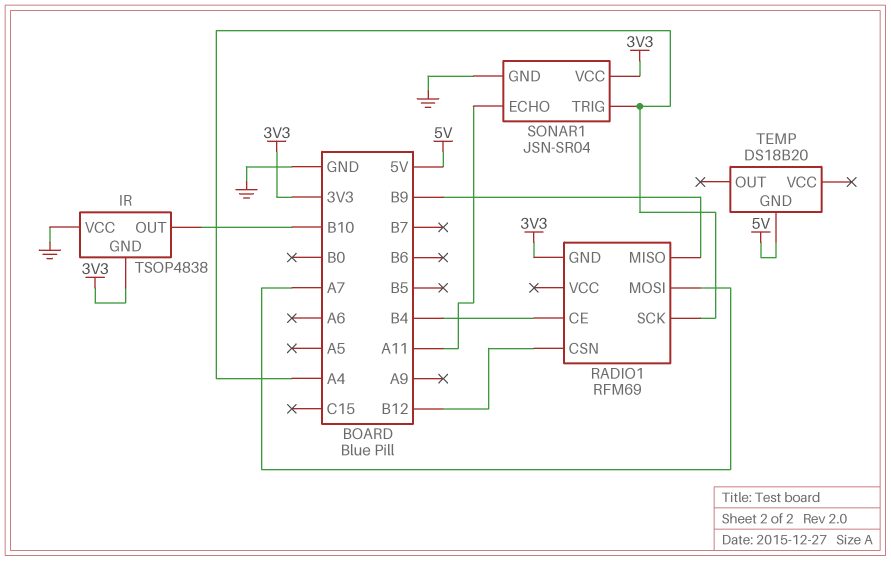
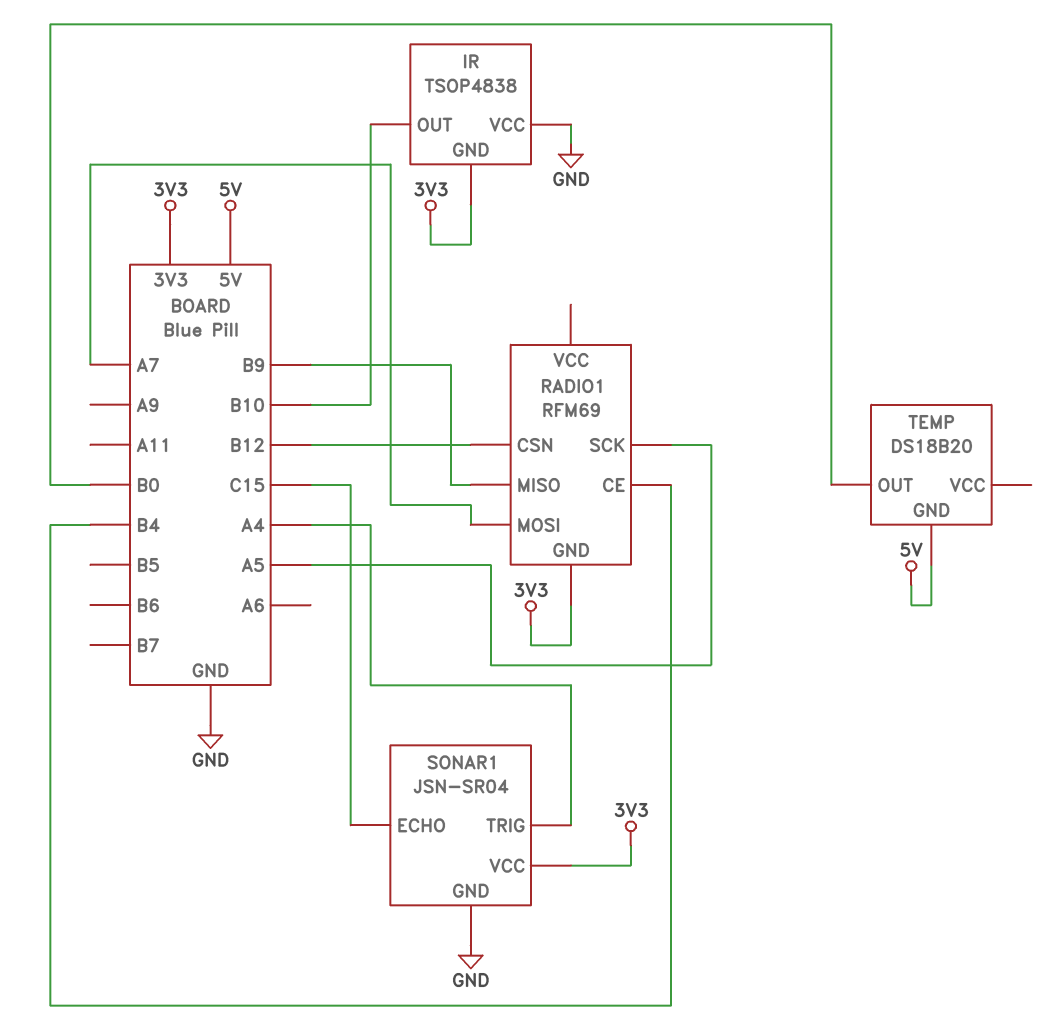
RADIO1 pin SCK: A4 -> A5
SONAR1 pin ECHO: A11 -> C15
TEMP pin OUT: none -> B0

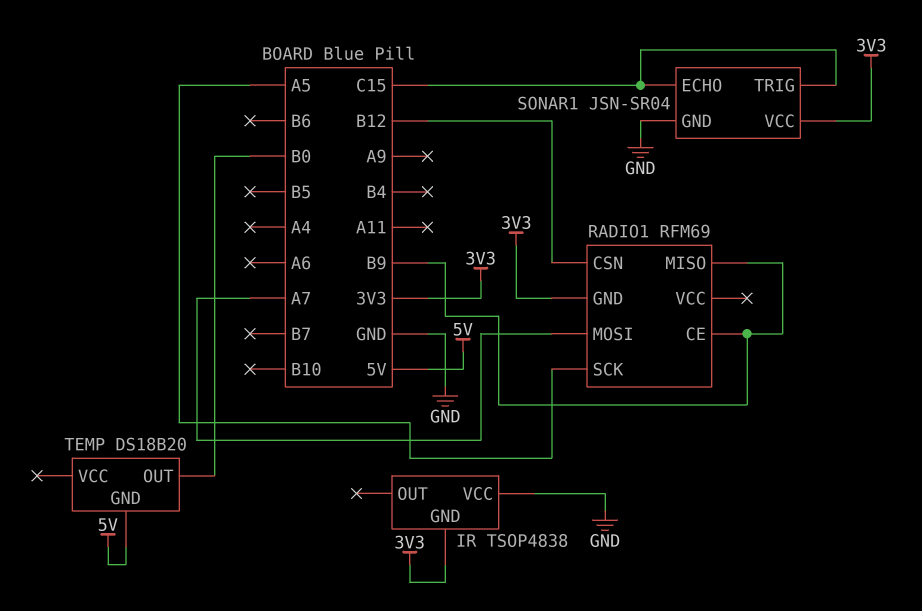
IR pin OUT: B10 -> none
RADIO1 pin CE: B4 -> B9
SONAR1 pin TRIG: A4 -> C15

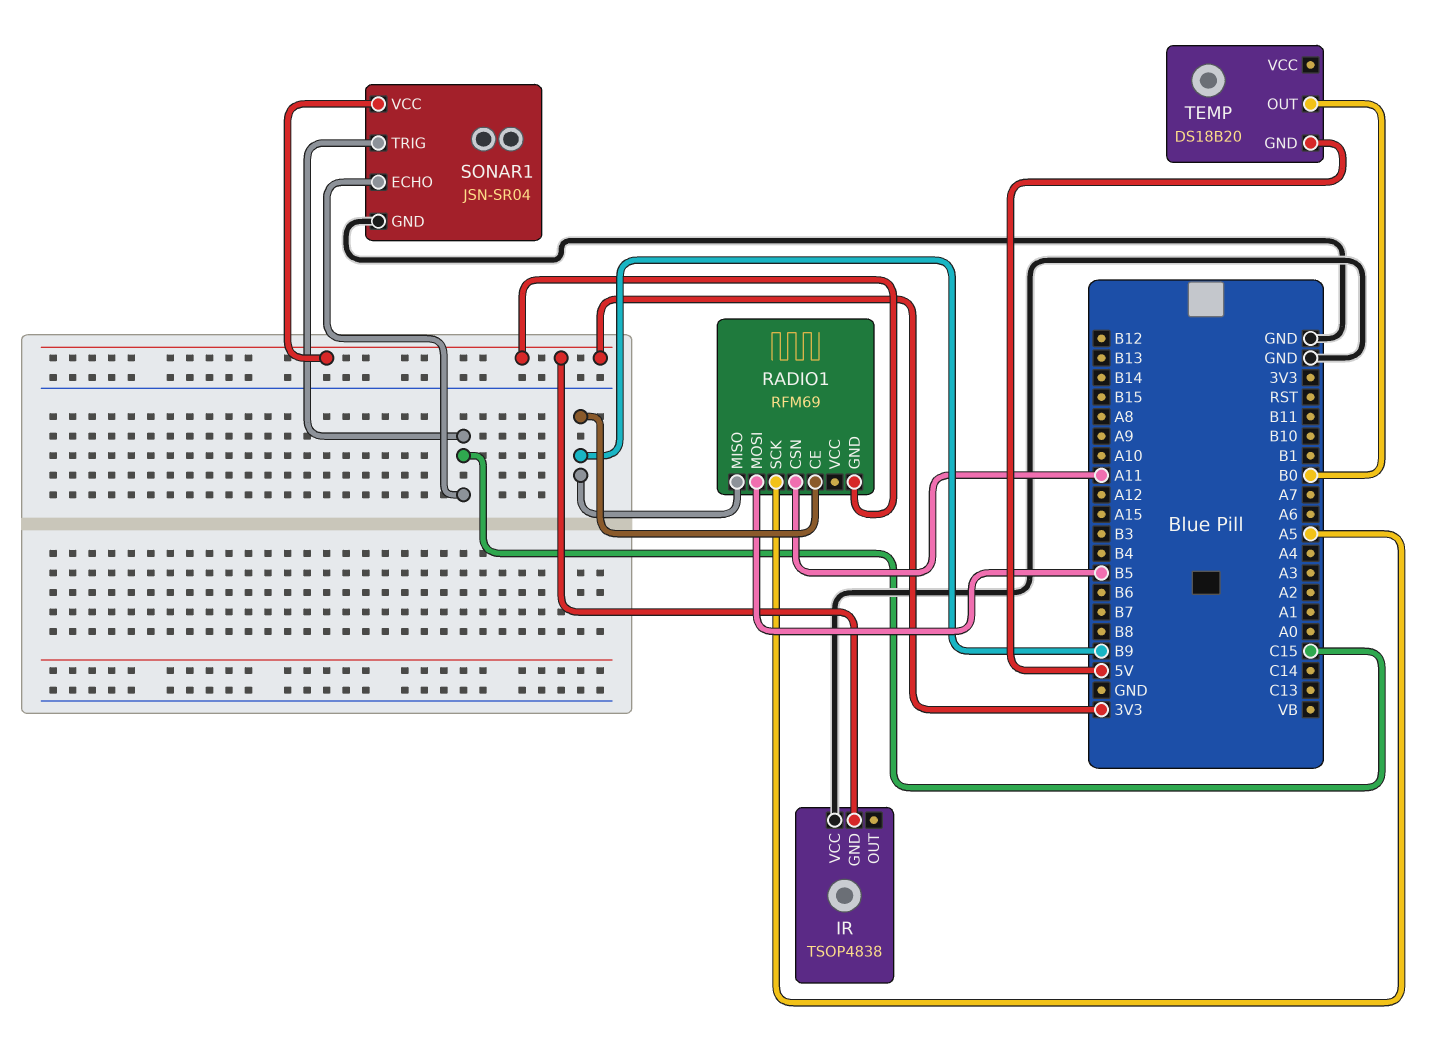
RADIO1 pin CSN: B12 -> A11
RADIO1 pin MOSI: A7 -> B5

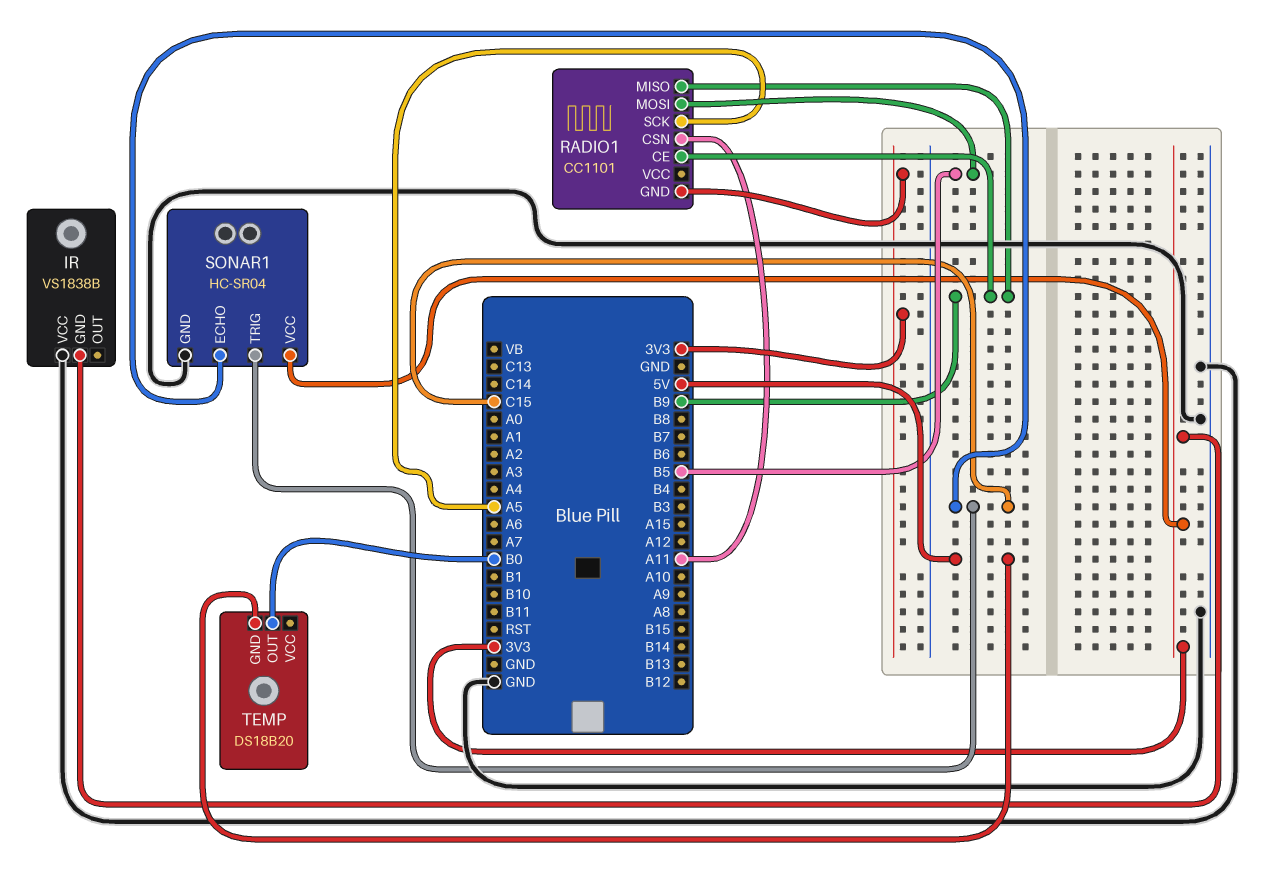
IR: TSOP4838 -> VS1838B
RADIO1: RFM69 -> CC1101
SONAR1: JSN-SR04 -> HC-SR04

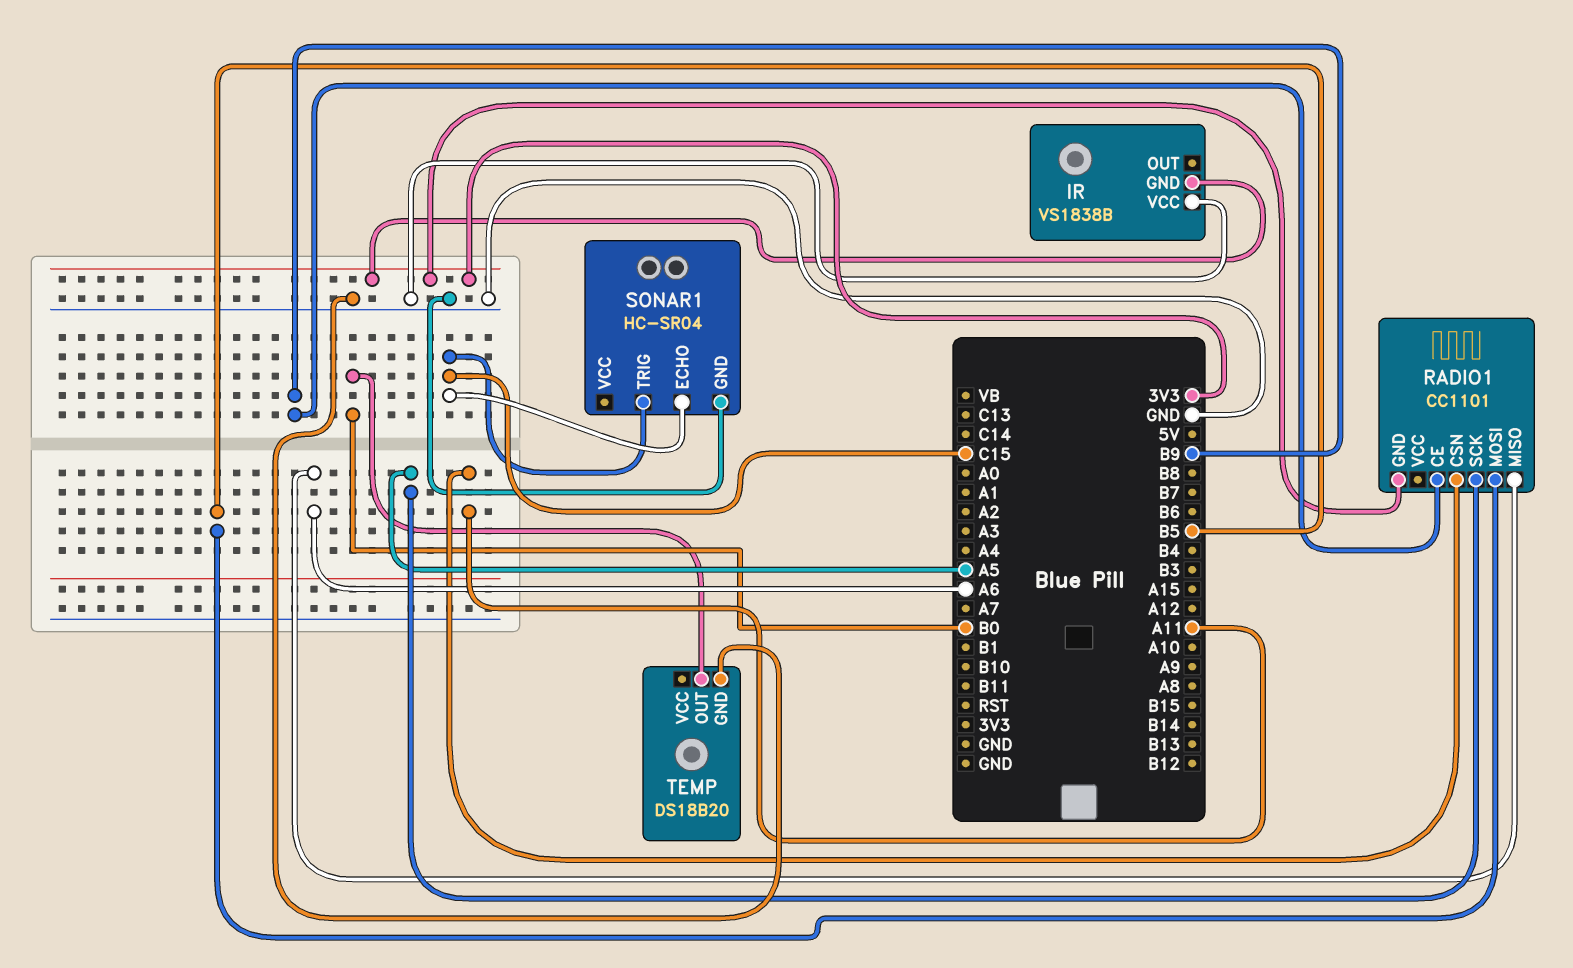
RADIO1 pin MISO: B9 -> A6
SONAR1 pin VCC: 3V3 -> none
TEMP pin GND: 5V -> GND

